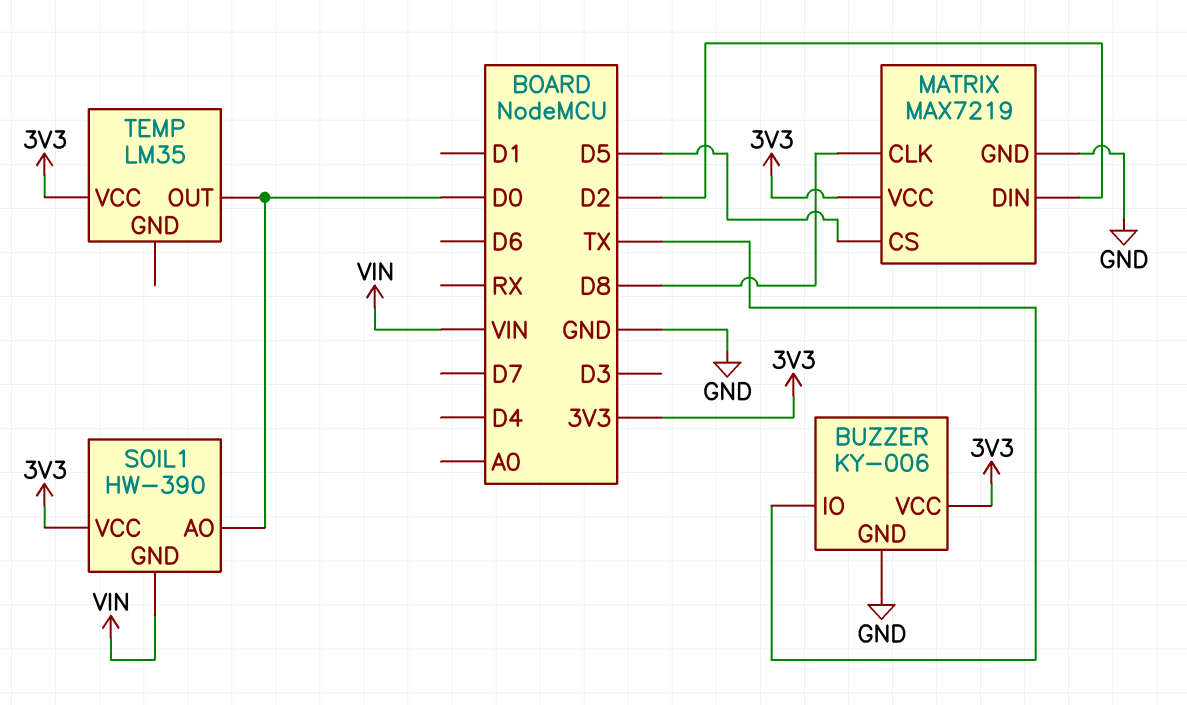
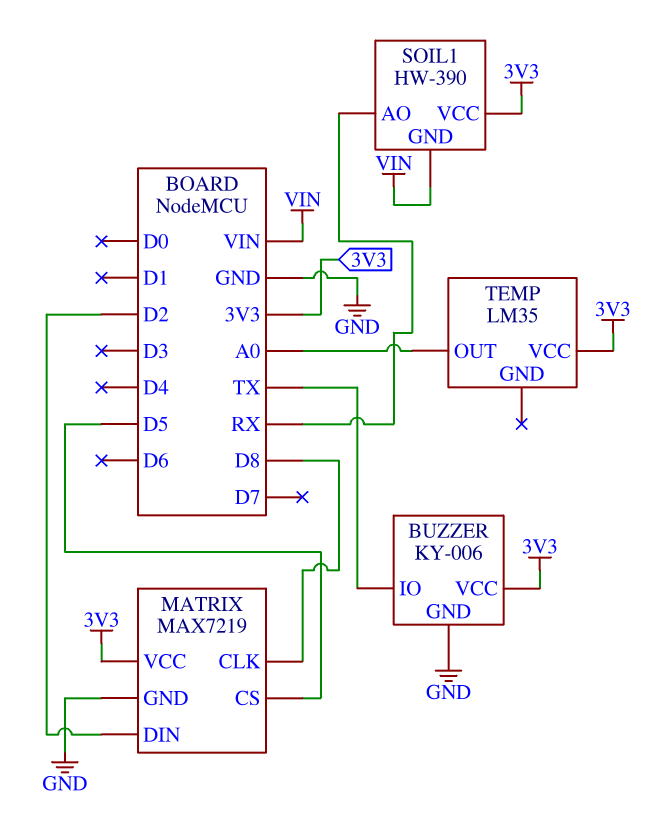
SOIL1 pin AO: D0 -> RX
TEMP pin OUT: D0 -> A0

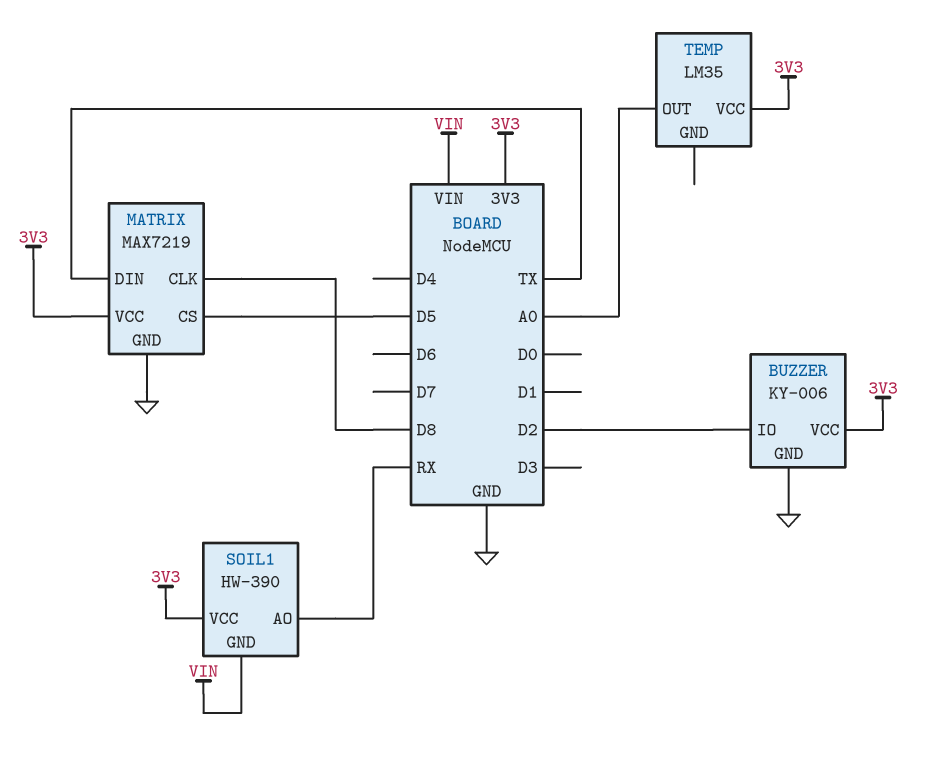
BUZZER pin IO: TX -> D2
MATRIX pin DIN: D2 -> TX

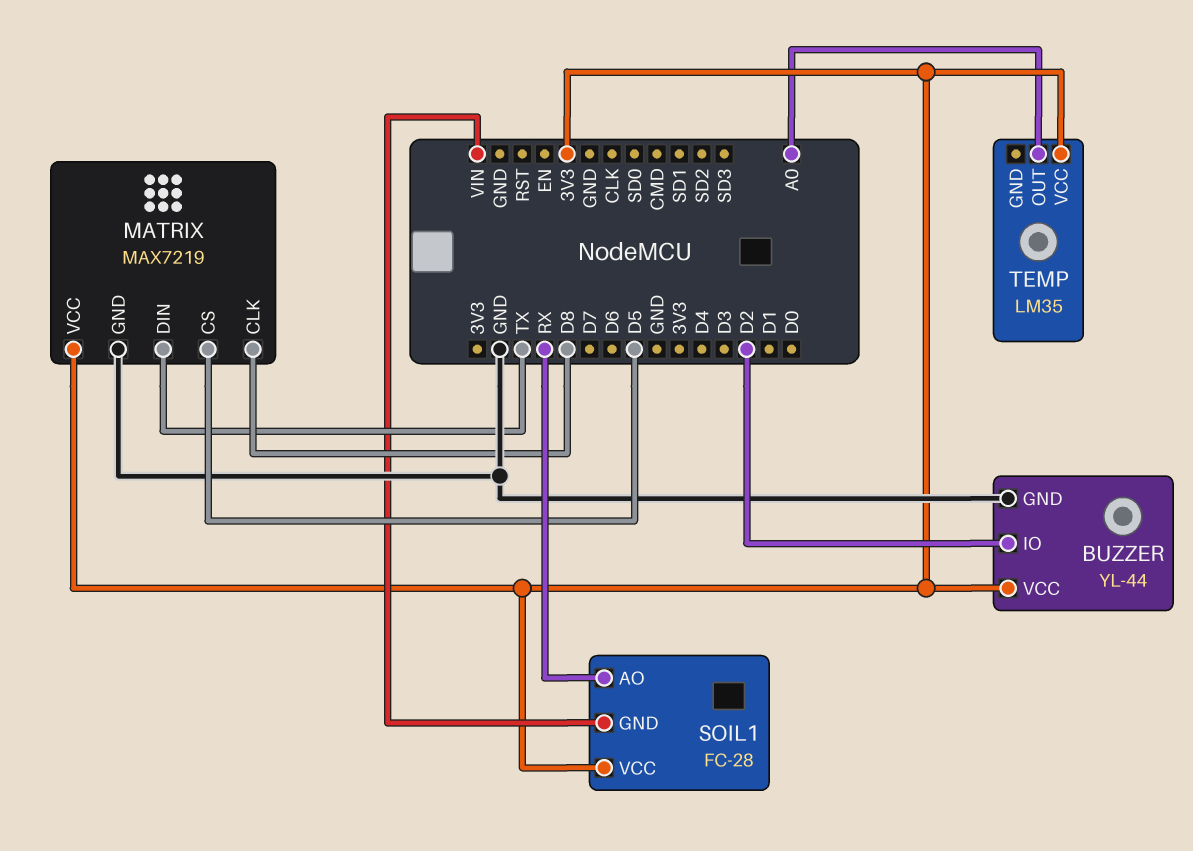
BUZZER: KY-006 -> YL-44
SOIL1: HW-390 -> FC-28

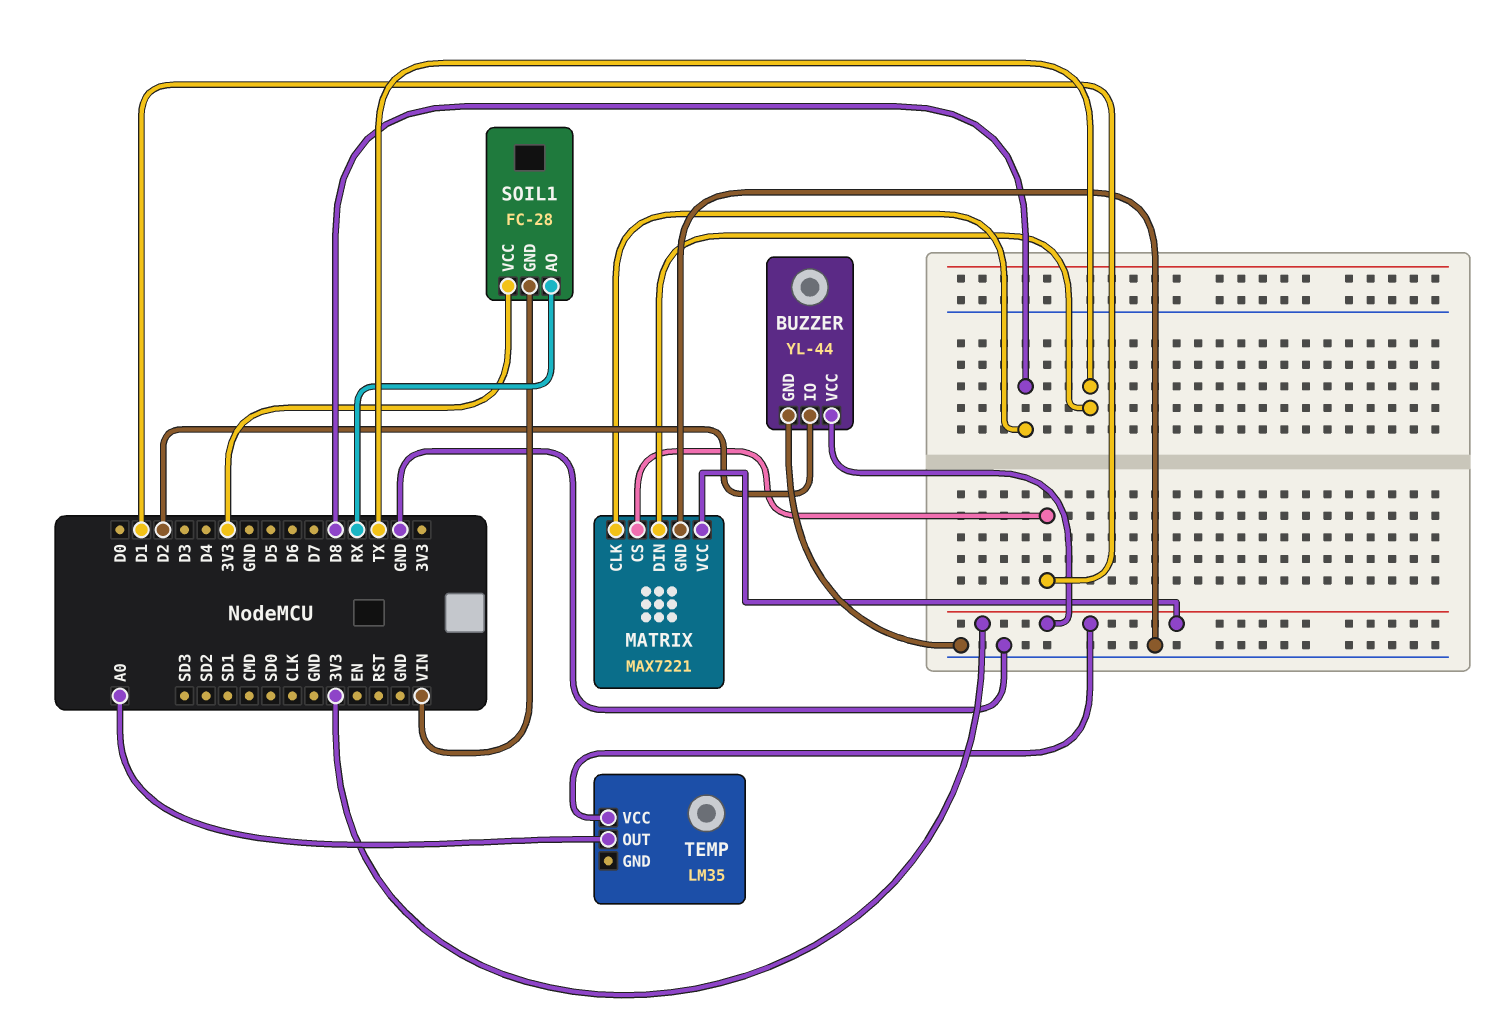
MATRIX: MAX7219 -> MAX7221
MATRIX pin CS: D5 -> D1

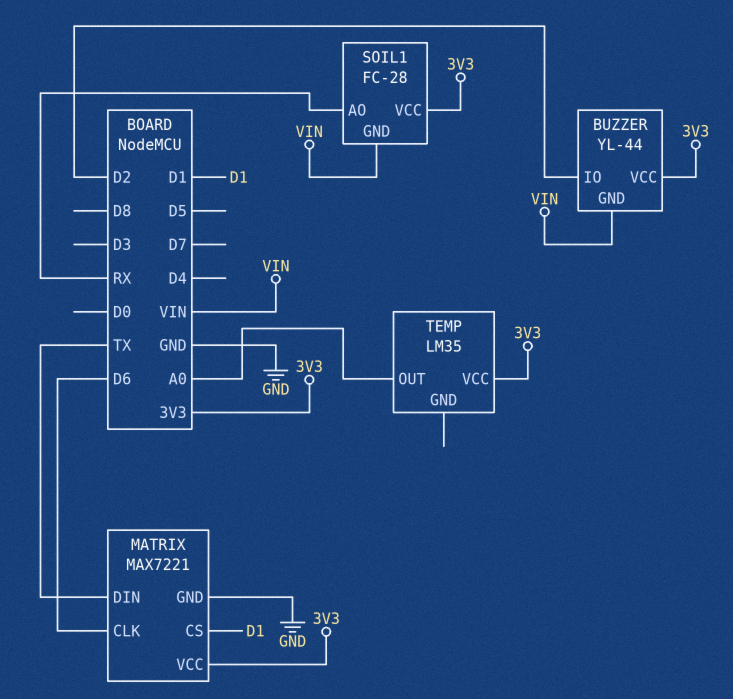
BUZZER pin GND: GND -> VIN
MATRIX pin CLK: D8 -> D6

